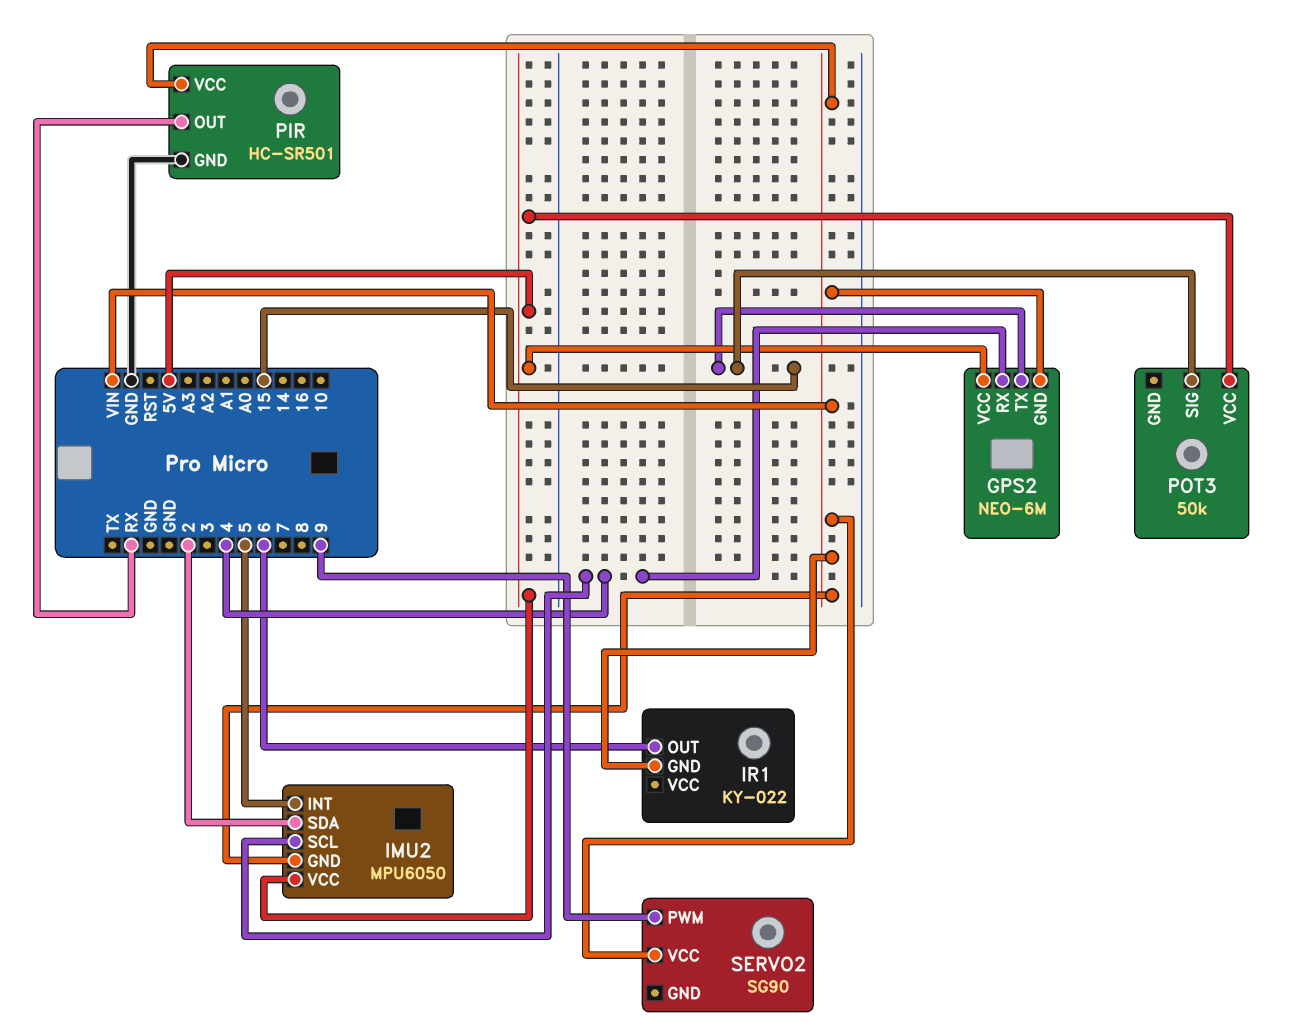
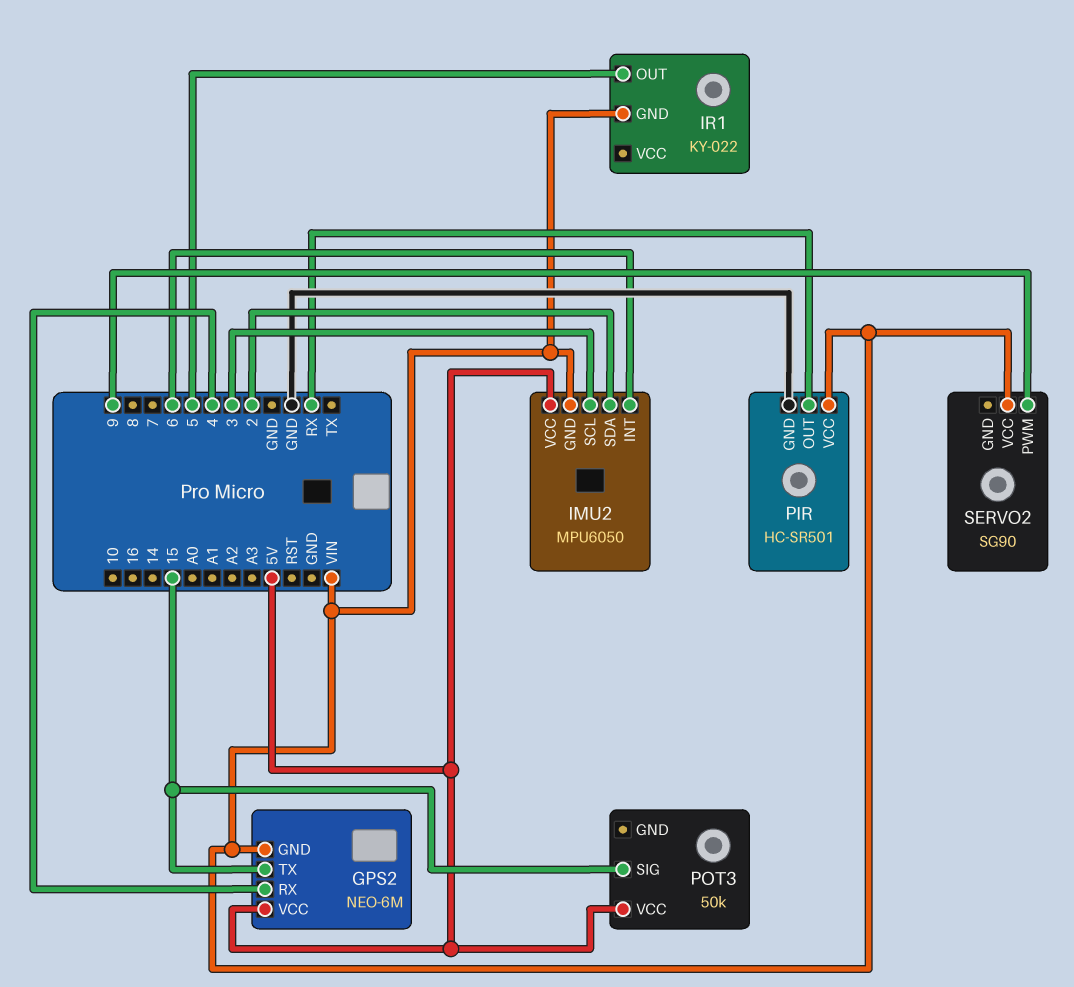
IMU2 pin INT: 5 -> 6
IMU2 pin SCL: 4 -> 3
IR1 pin OUT: 6 -> 5

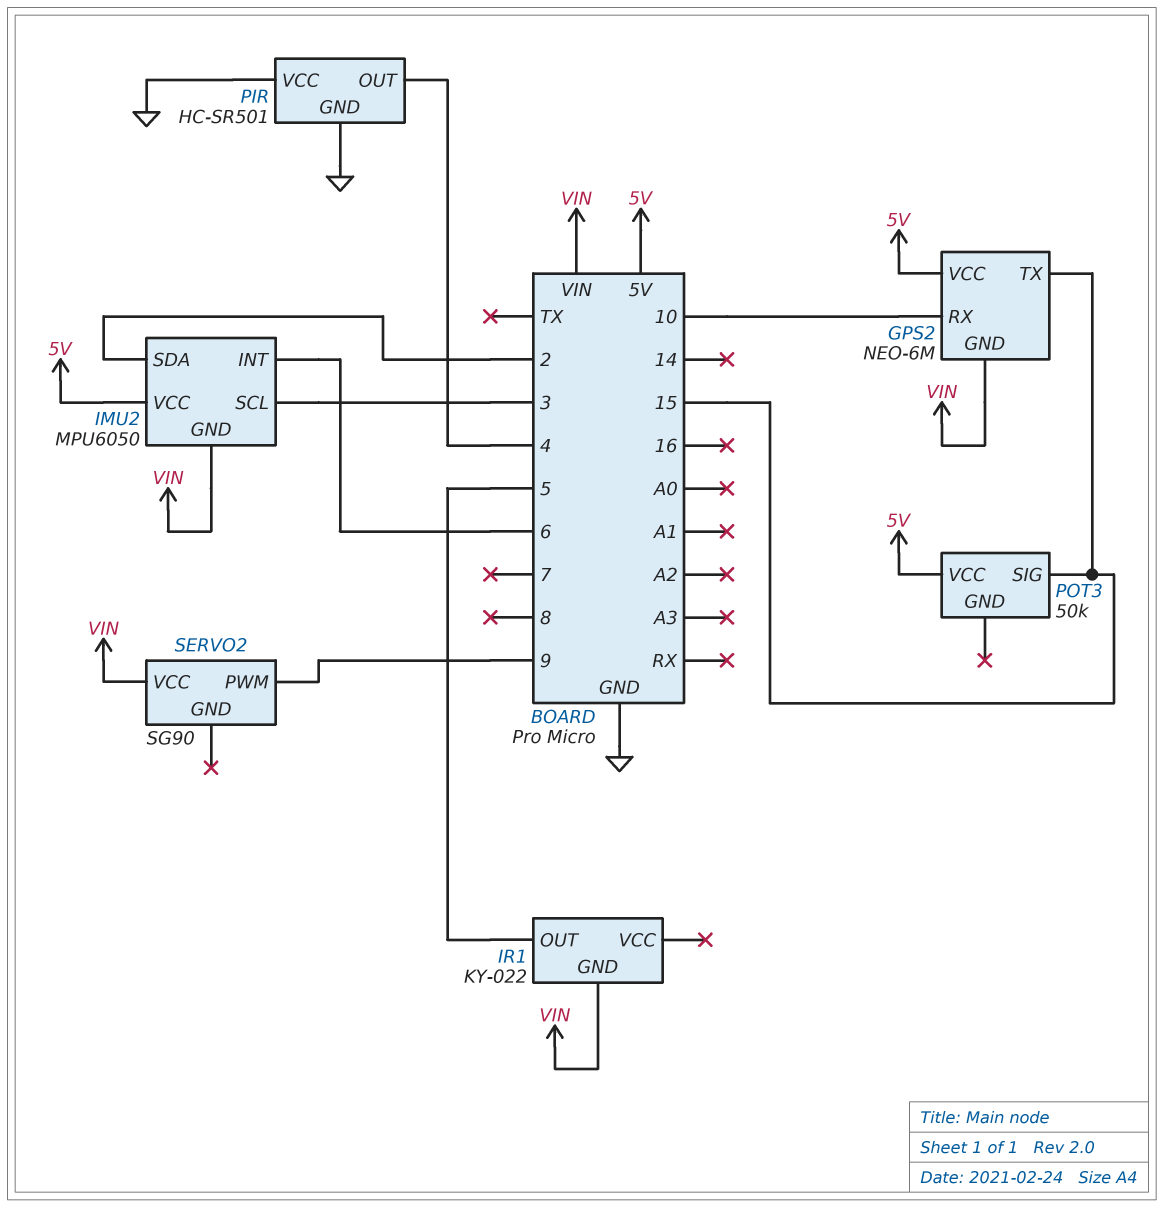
GPS2 pin RX: 4 -> 10
PIR pin OUT: RX -> 4
PIR pin VCC: VIN -> GND

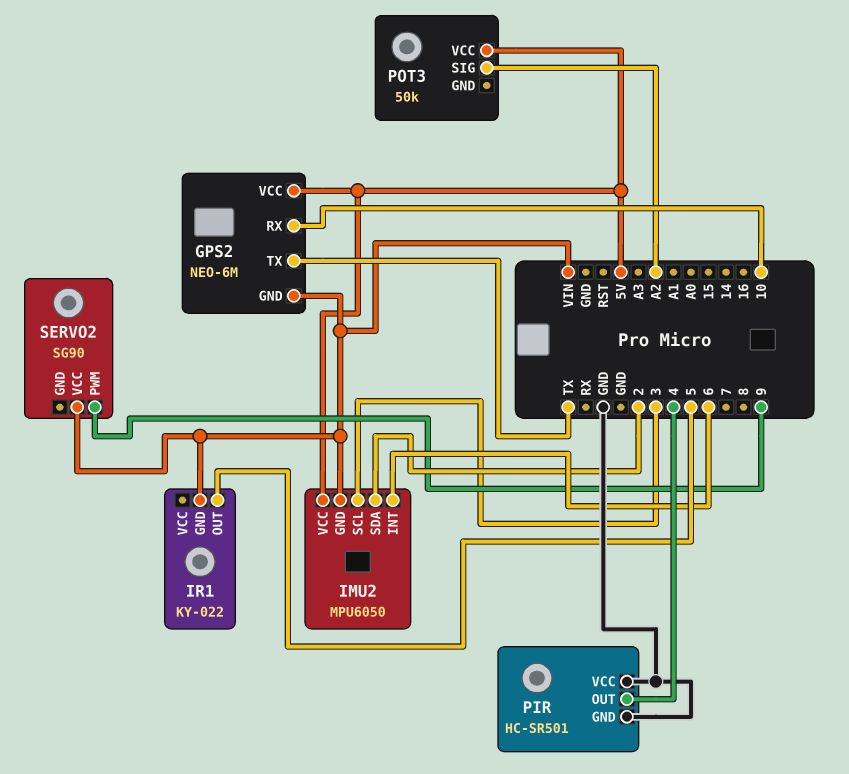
GPS2 pin TX: 15 -> TX
POT3 pin SIG: 15 -> A2

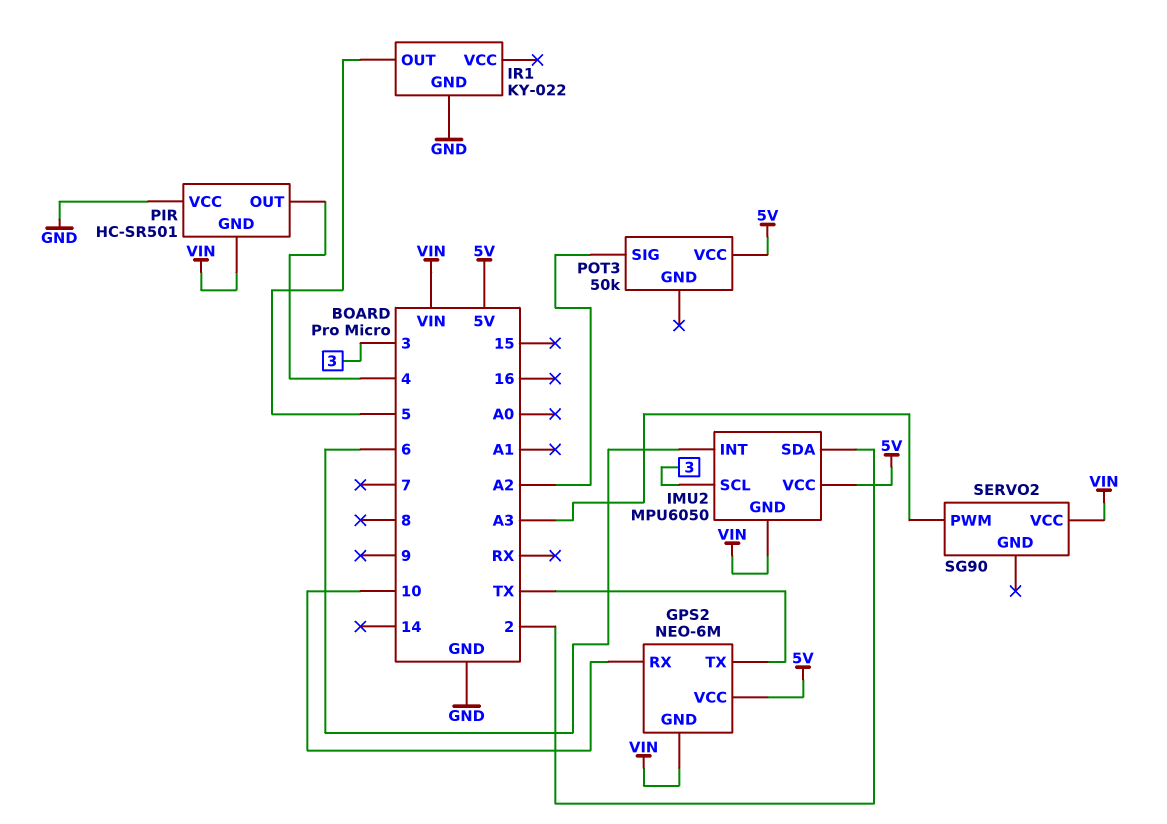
IR1 pin GND: VIN -> GND
PIR pin GND: GND -> VIN
SERVO2 pin PWM: 9 -> A3

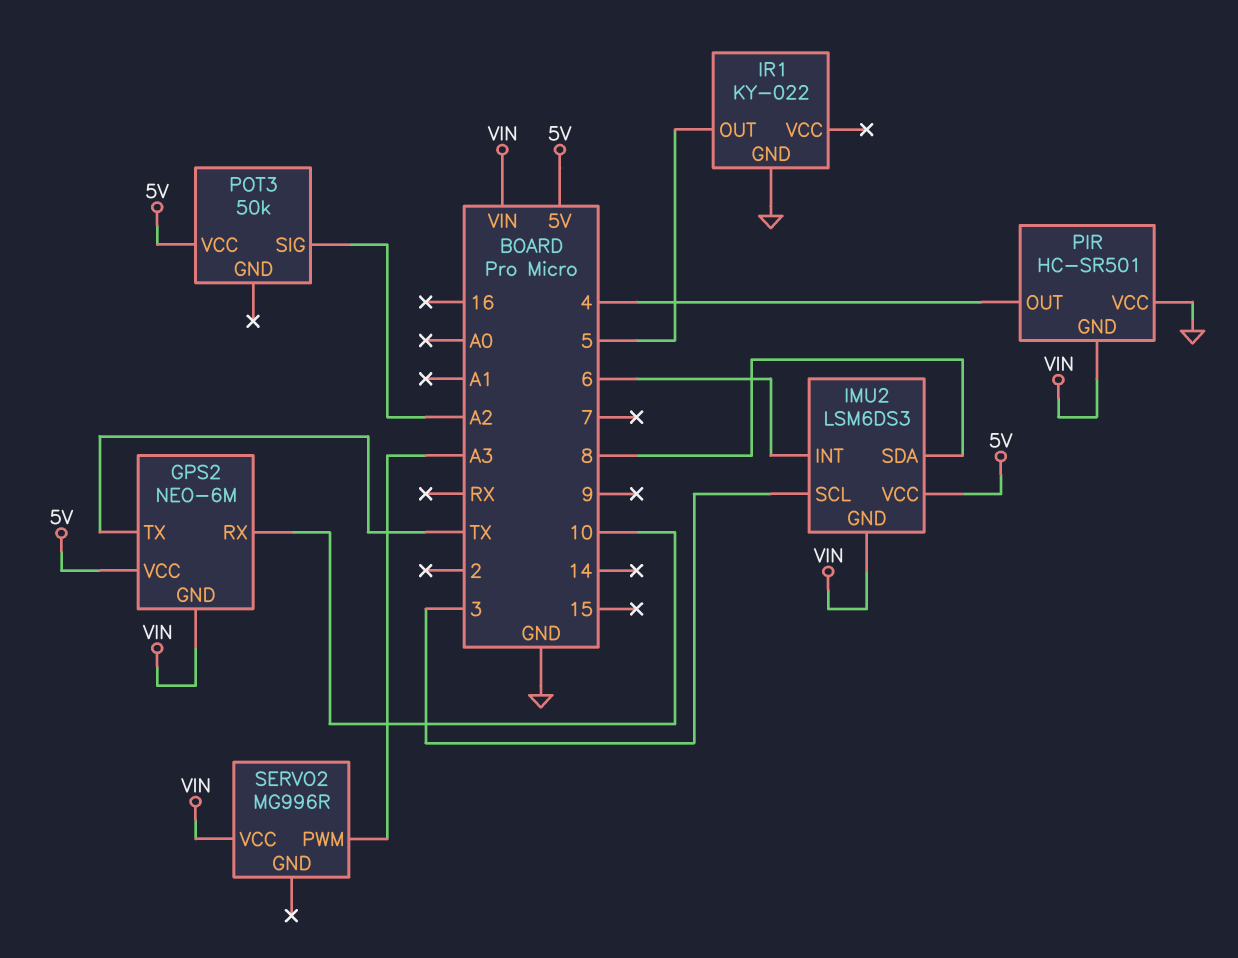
IMU2: MPU6050 -> LSM6DS3
IMU2 pin SDA: 2 -> 8
SERVO2: SG90 -> MG996R

